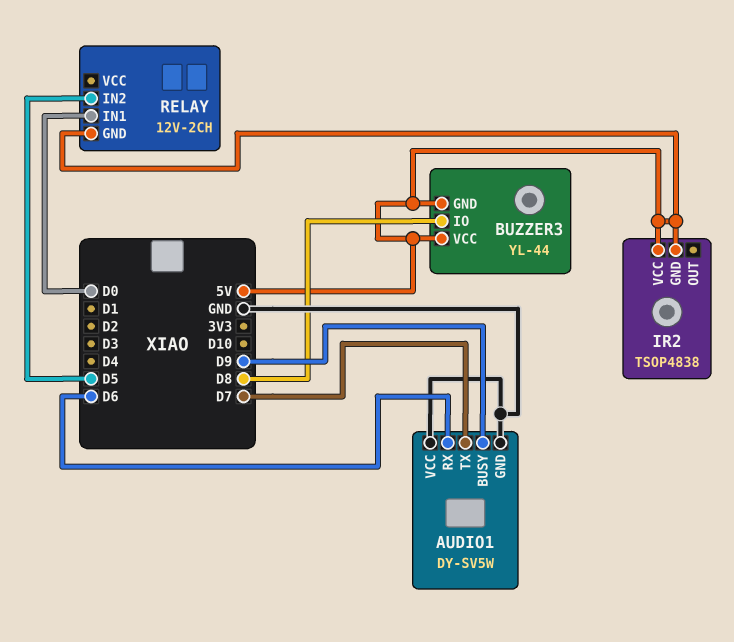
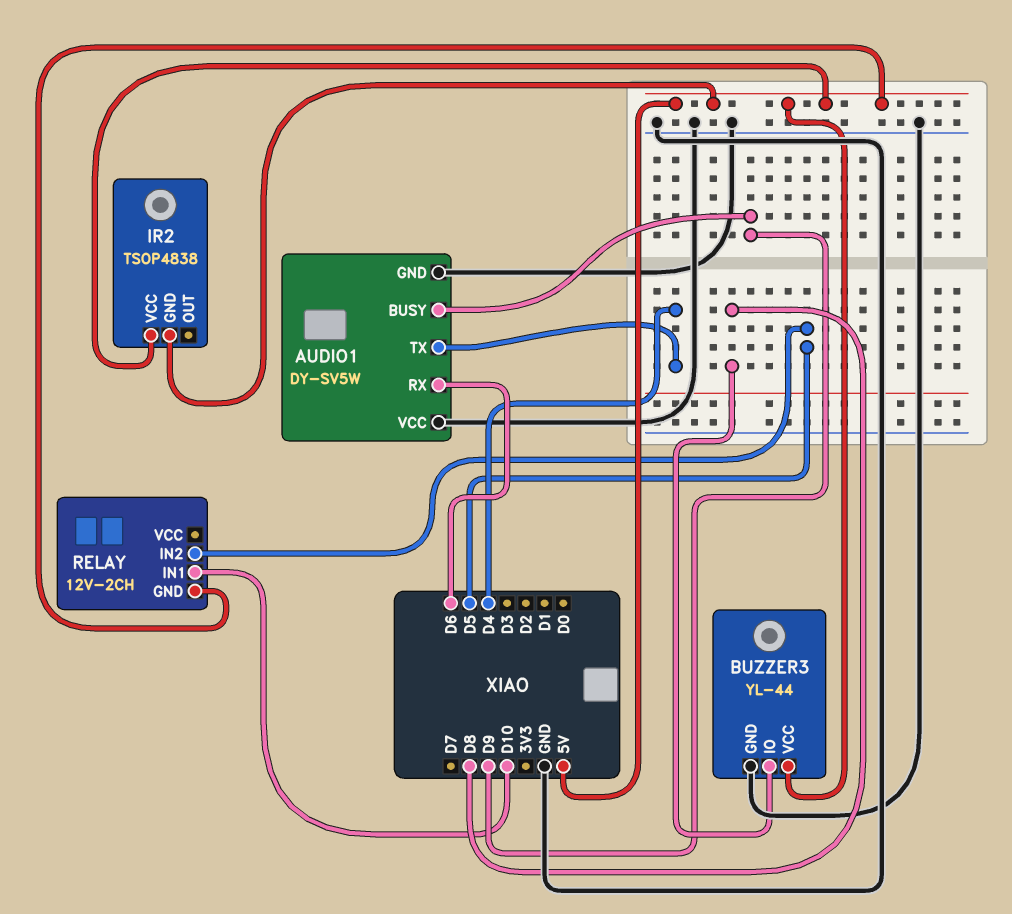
AUDIO1 pin TX: D7 -> D4
BUZZER3 pin GND: 5V -> GND
RELAY pin IN1: D0 -> D10

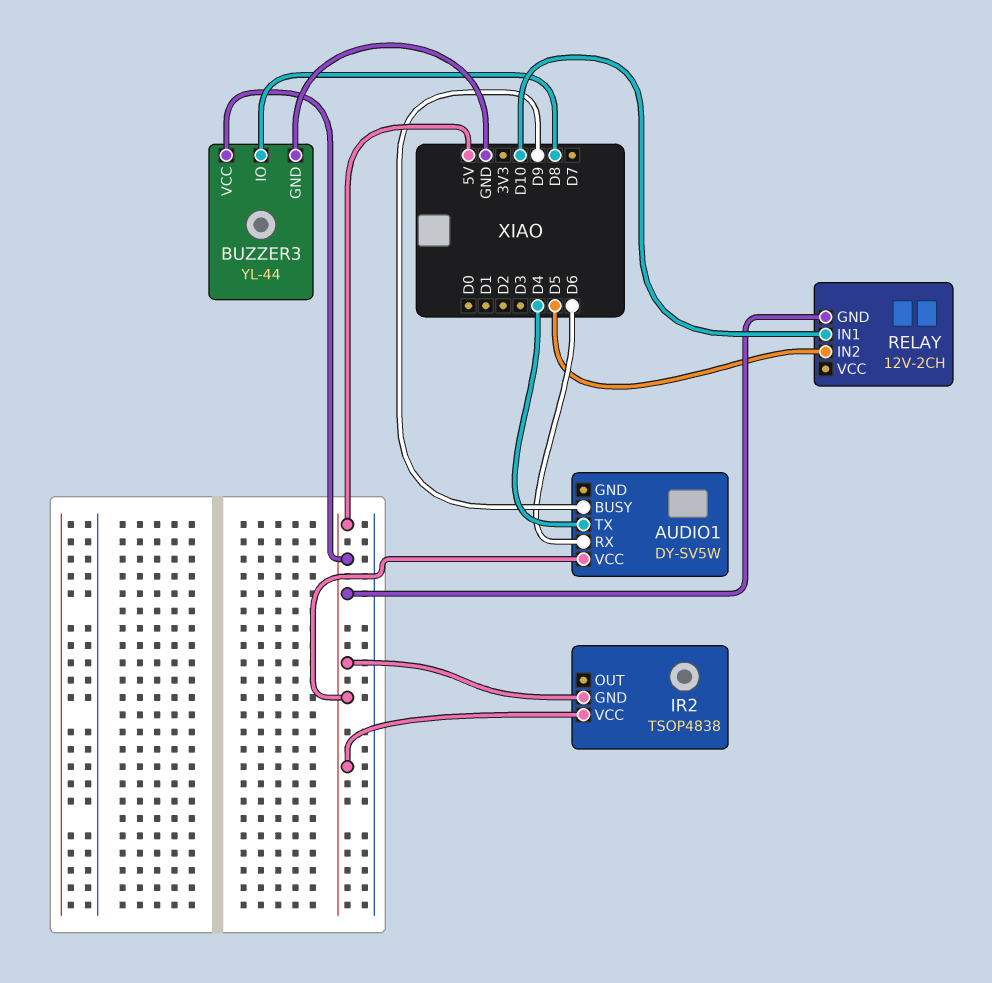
AUDIO1 pin GND: GND -> none
AUDIO1 pin VCC: GND -> 5V

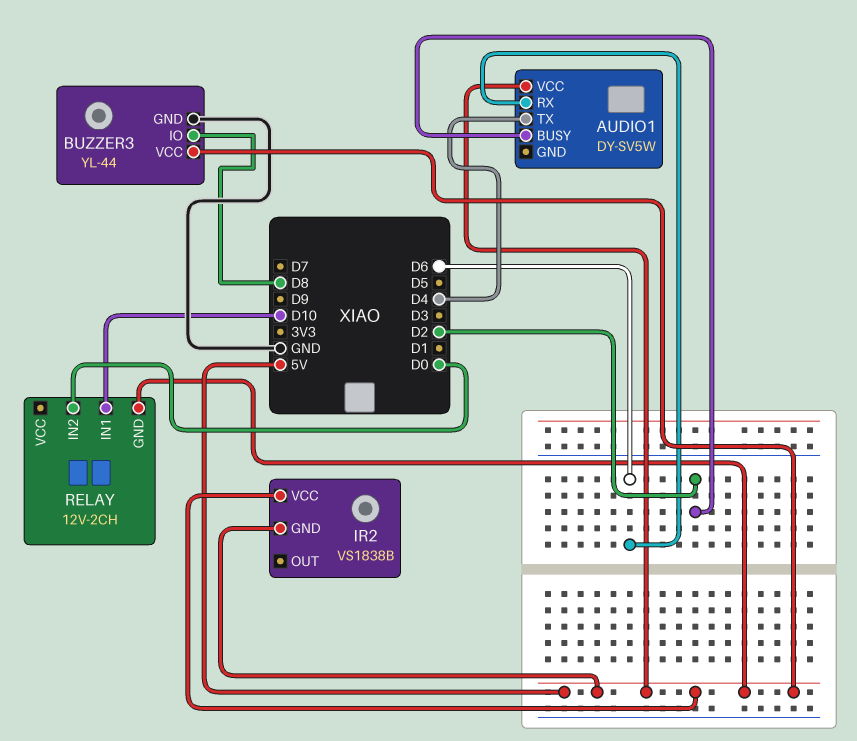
AUDIO1 pin BUSY: D9 -> D2
IR2: TSOP4838 -> VS1838B
RELAY pin IN2: D5 -> D0

